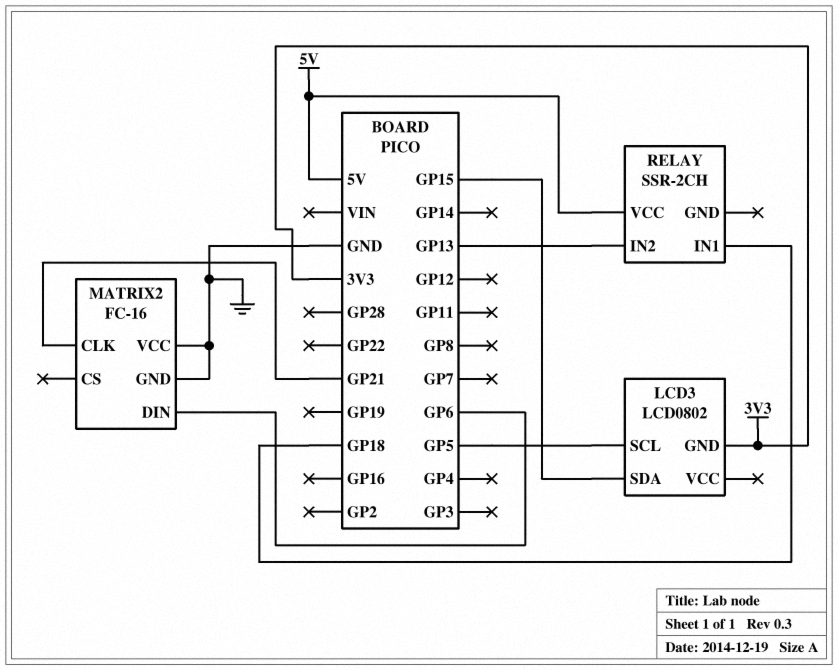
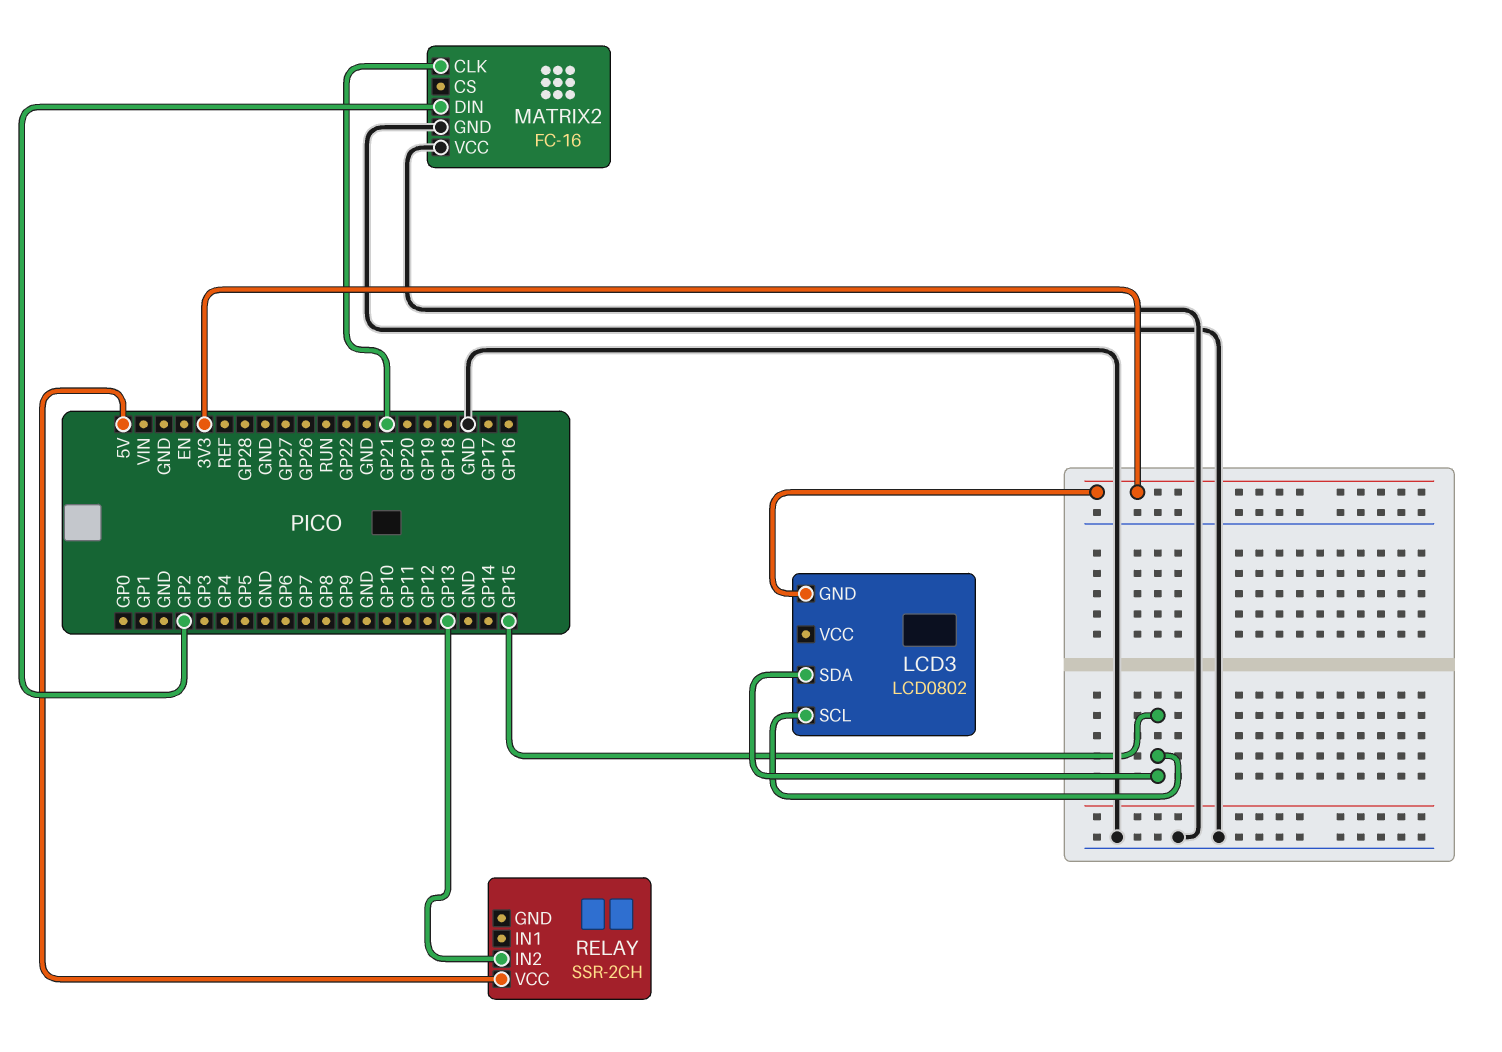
LCD3 pin SCL: GP5 -> GP15
MATRIX2 pin DIN: GP6 -> GP2
RELAY pin IN1: GP18 -> none

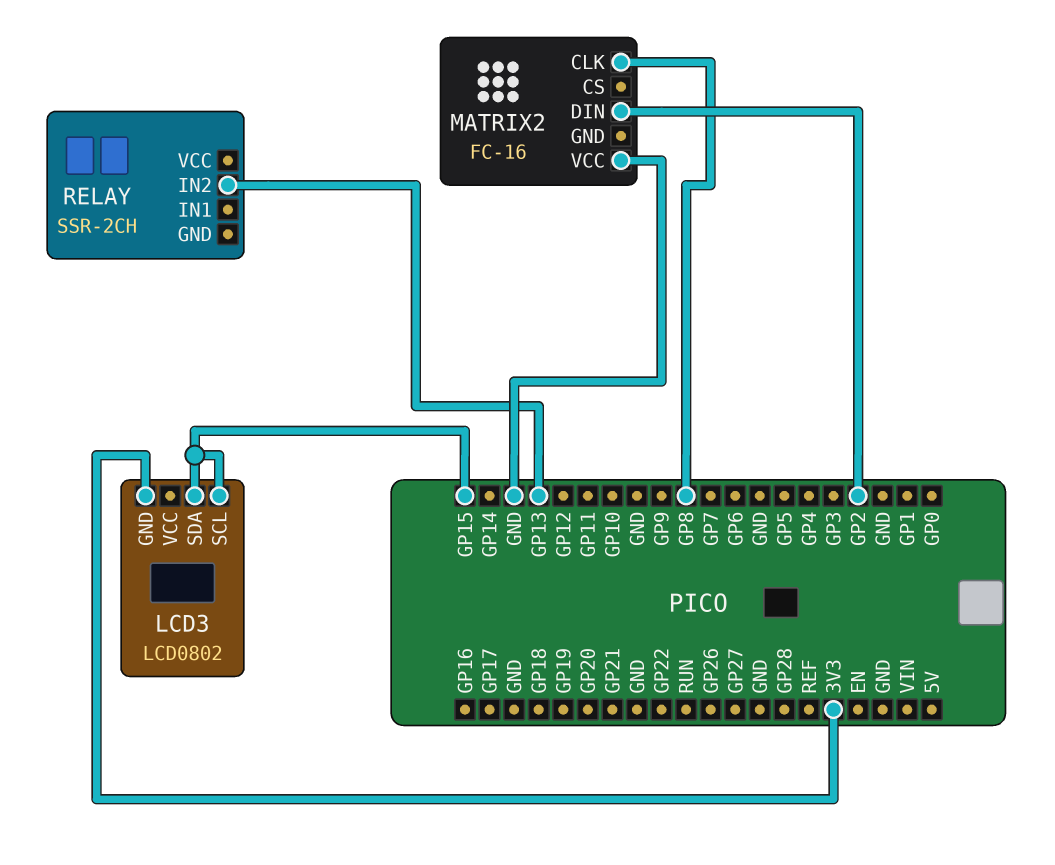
MATRIX2 pin CLK: GP21 -> GP8
MATRIX2 pin GND: GND -> none
RELAY pin VCC: 5V -> none

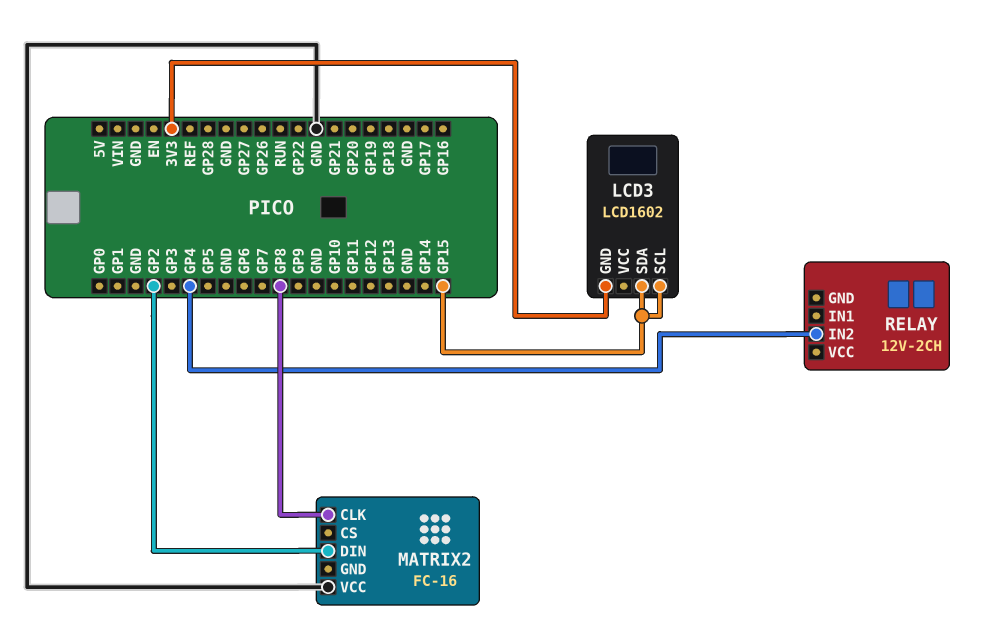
LCD3: LCD0802 -> LCD1602
RELAY: SSR-2CH -> 12V-2CH
RELAY pin IN2: GP13 -> GP4

